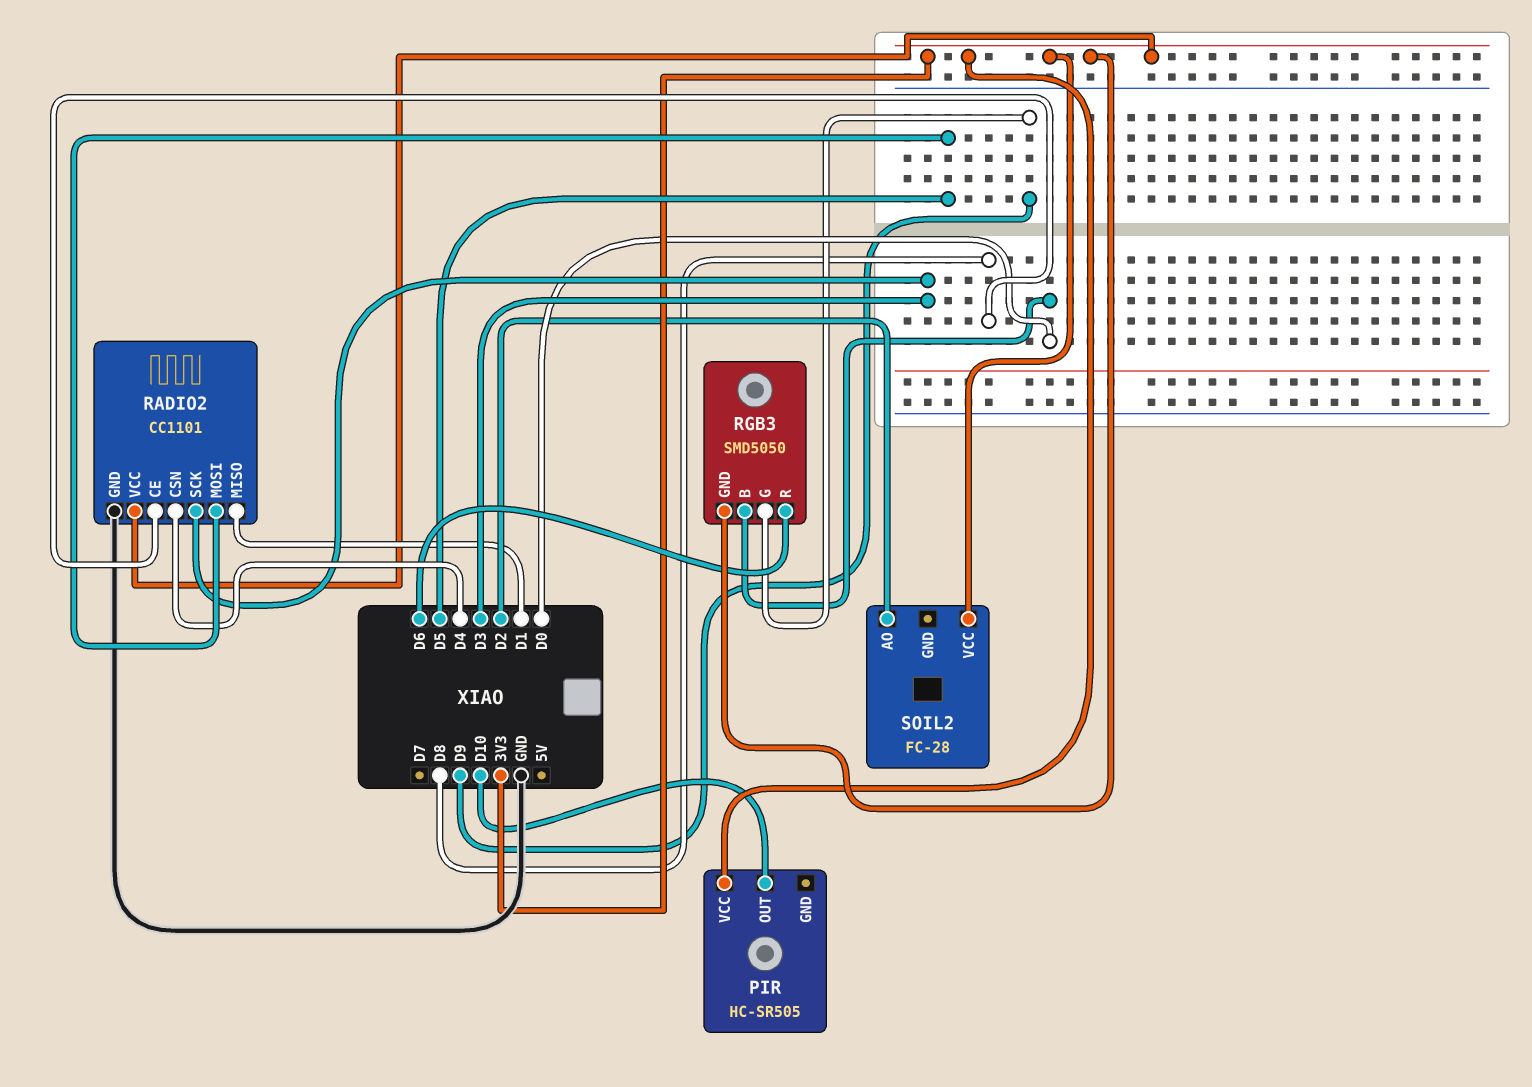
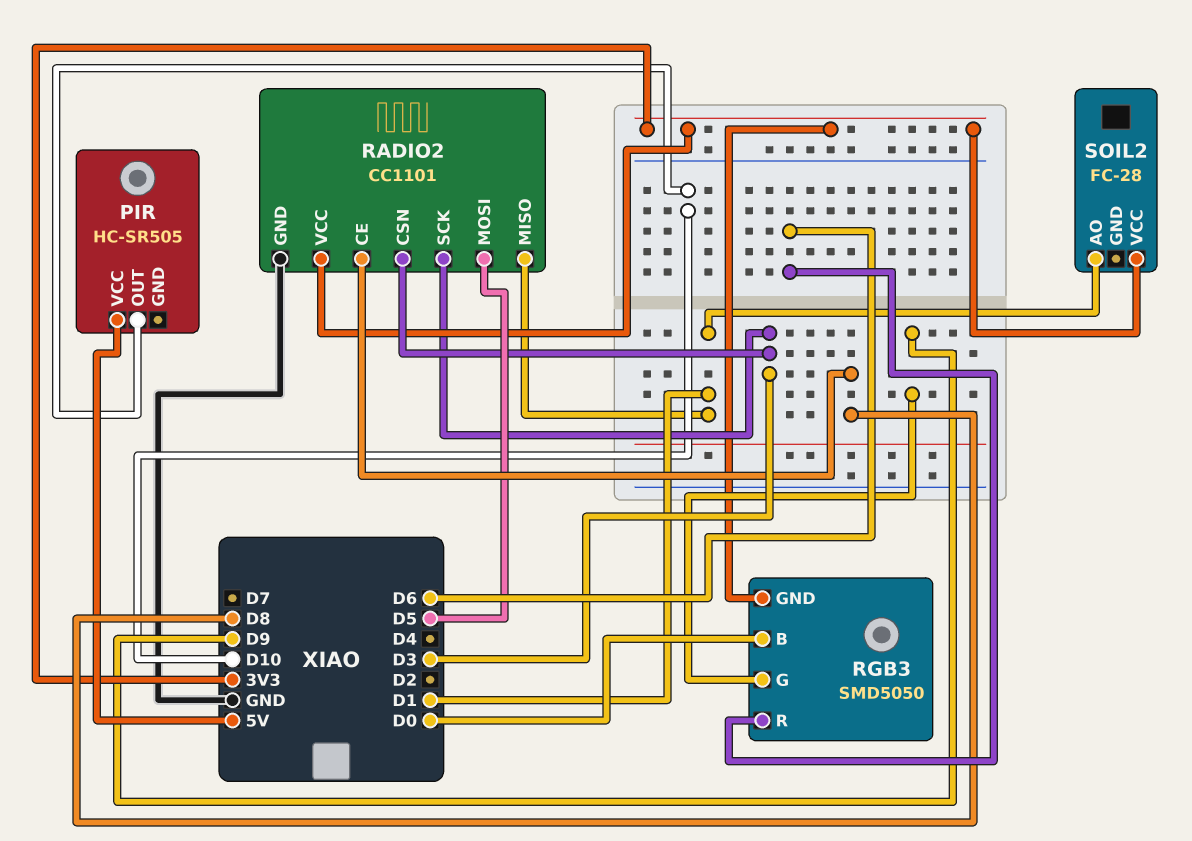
PIR pin VCC: 3V3 -> 5V
RADIO2 pin CSN: D4 -> D3
SOIL2 pin AO: D2 -> D1

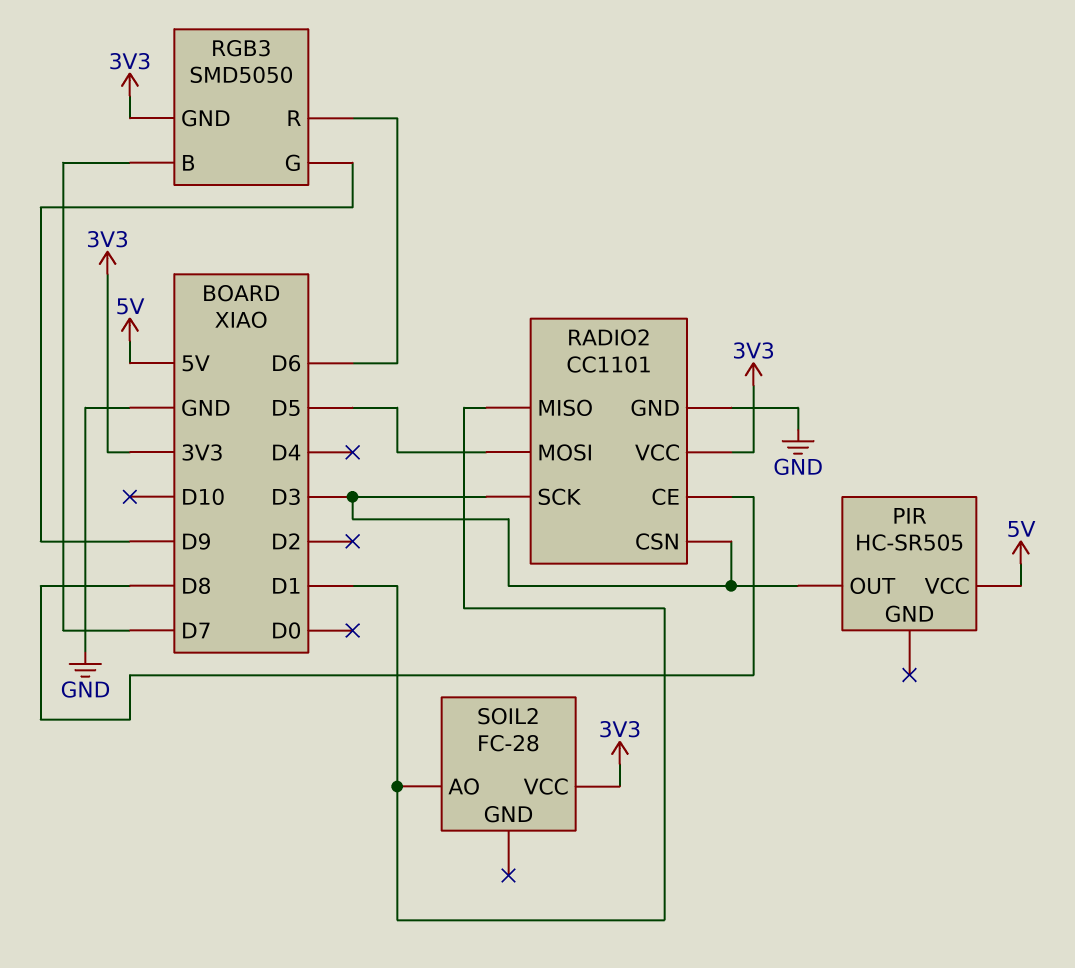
PIR pin OUT: D10 -> D3
RGB3 pin B: D0 -> D7

